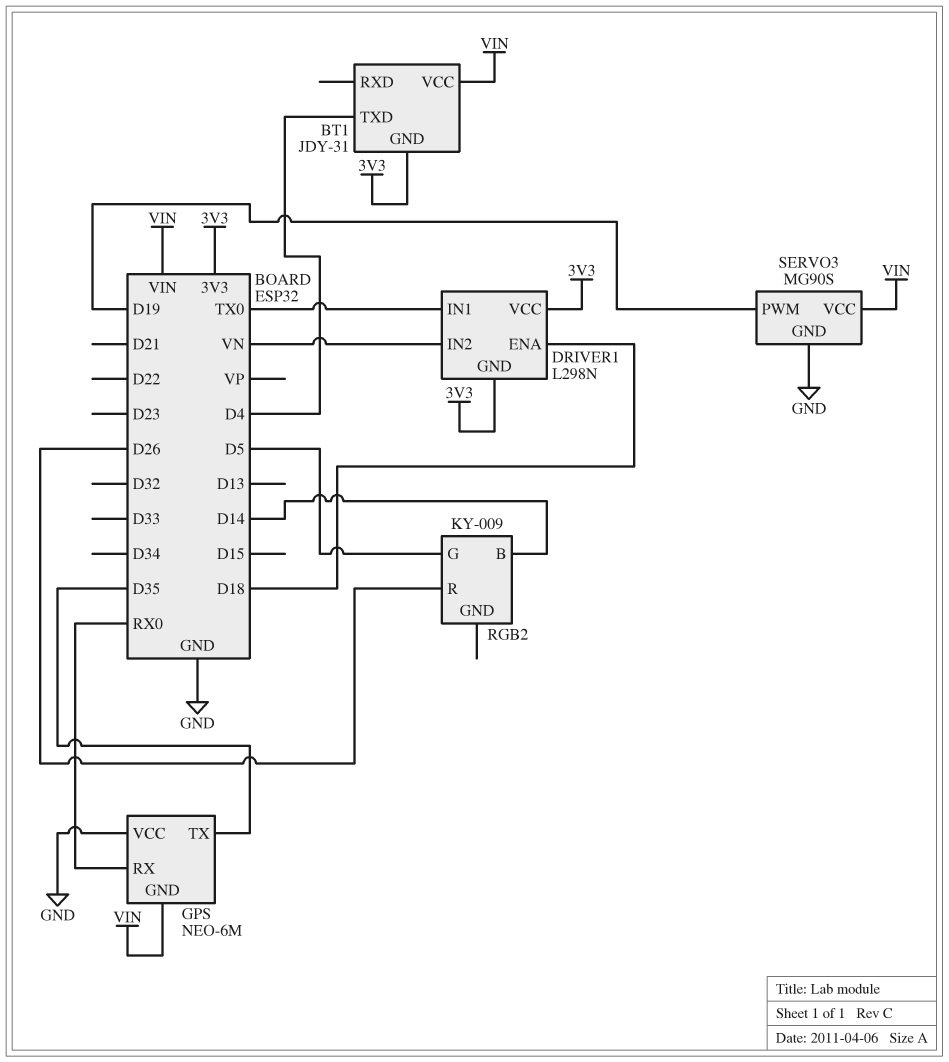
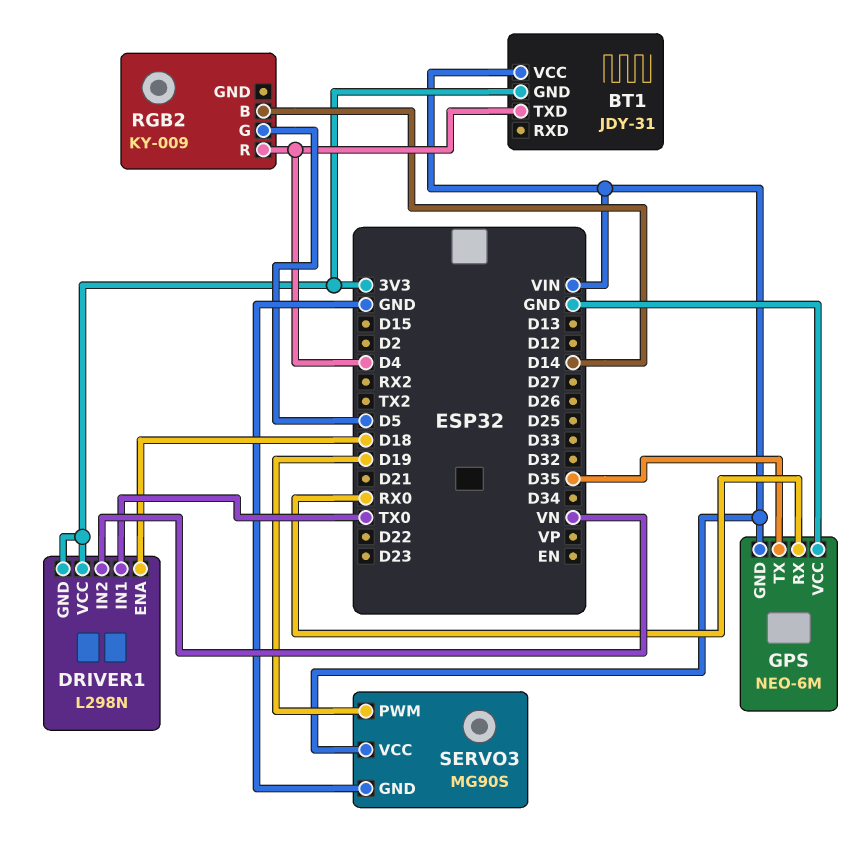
RGB2 pin R: D26 -> D4

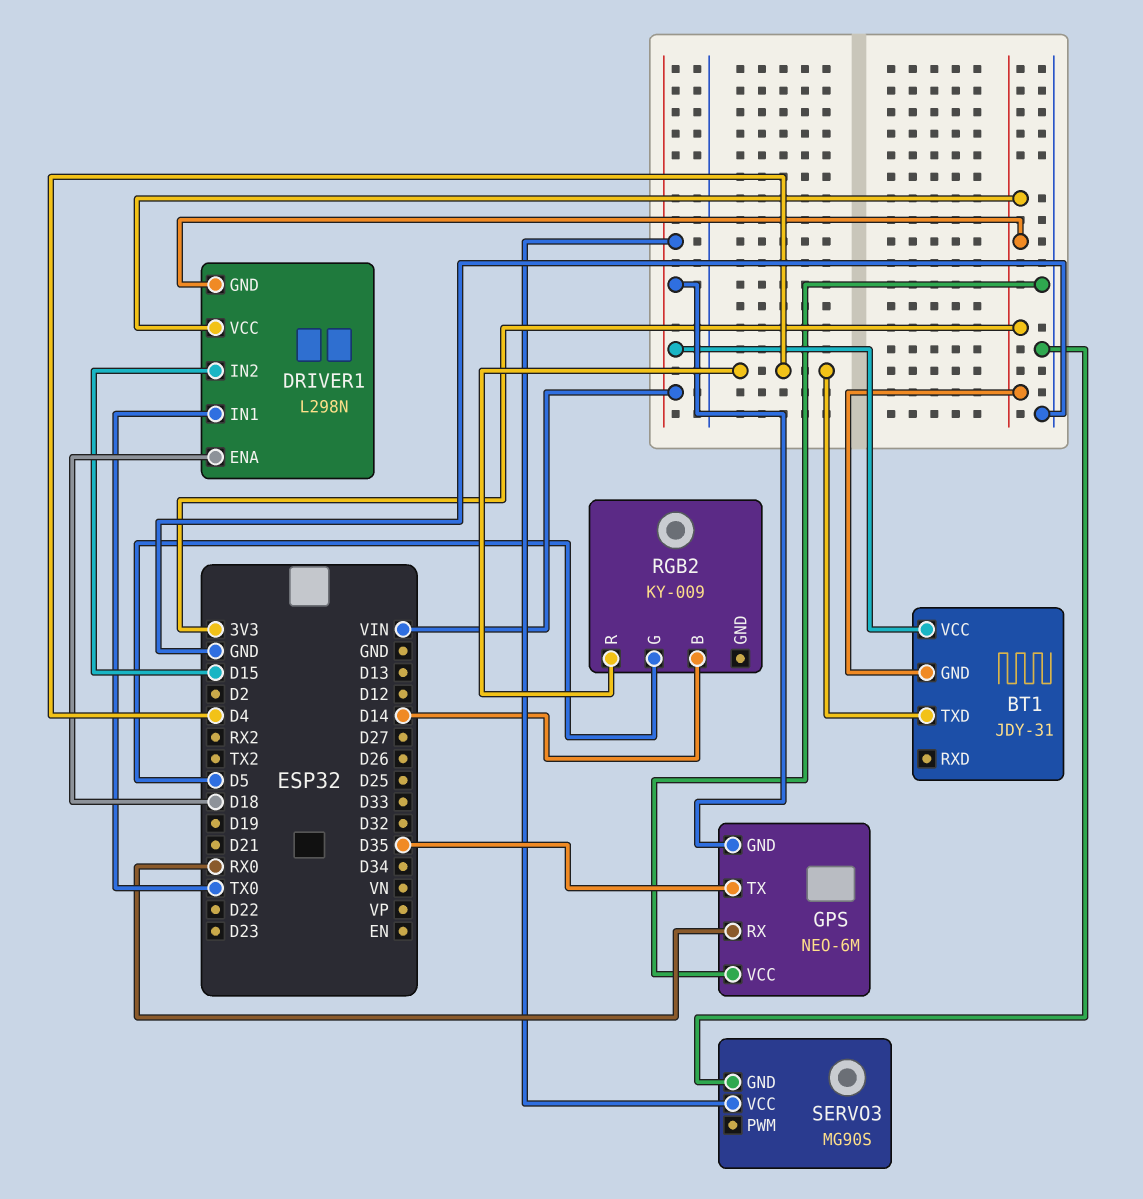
DRIVER1 pin IN2: VN -> D15
SERVO3 pin PWM: D19 -> none

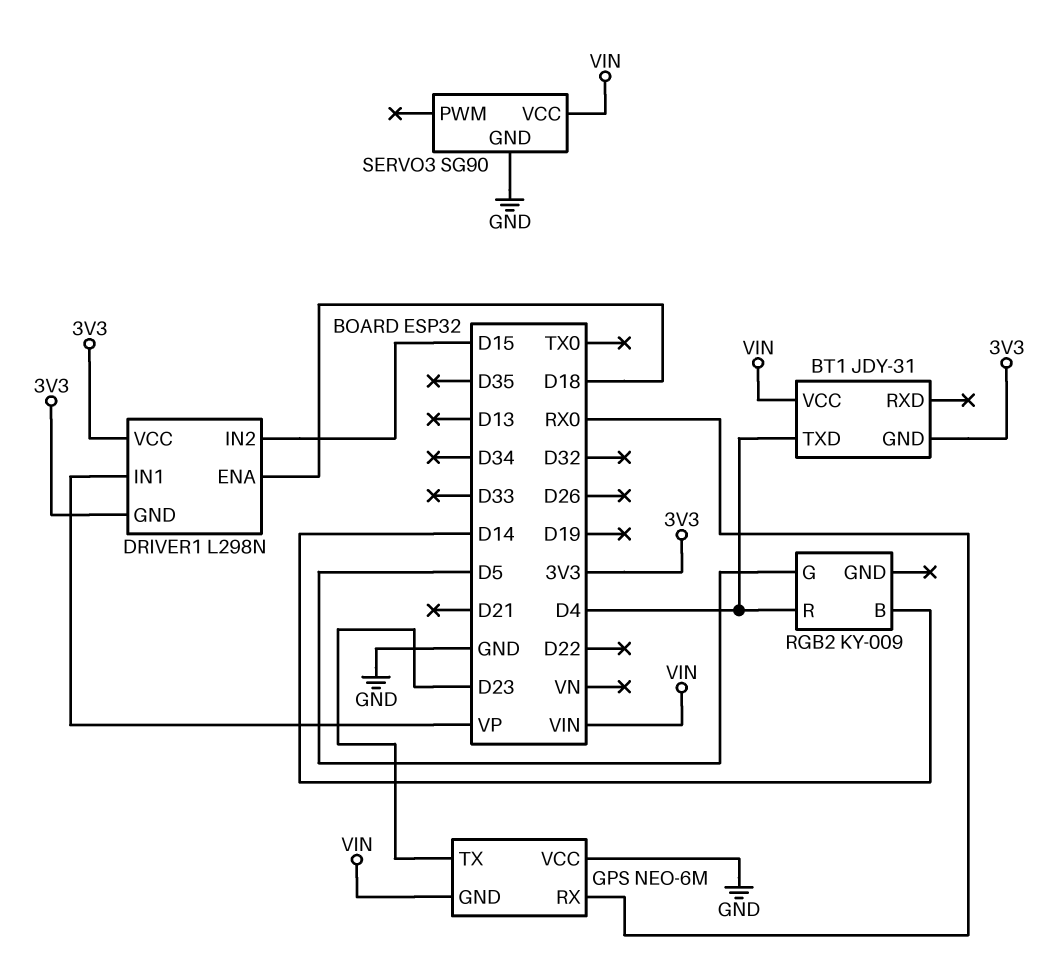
DRIVER1 pin IN1: TX0 -> VP
GPS pin TX: D35 -> D23
SERVO3: MG90S -> SG90

